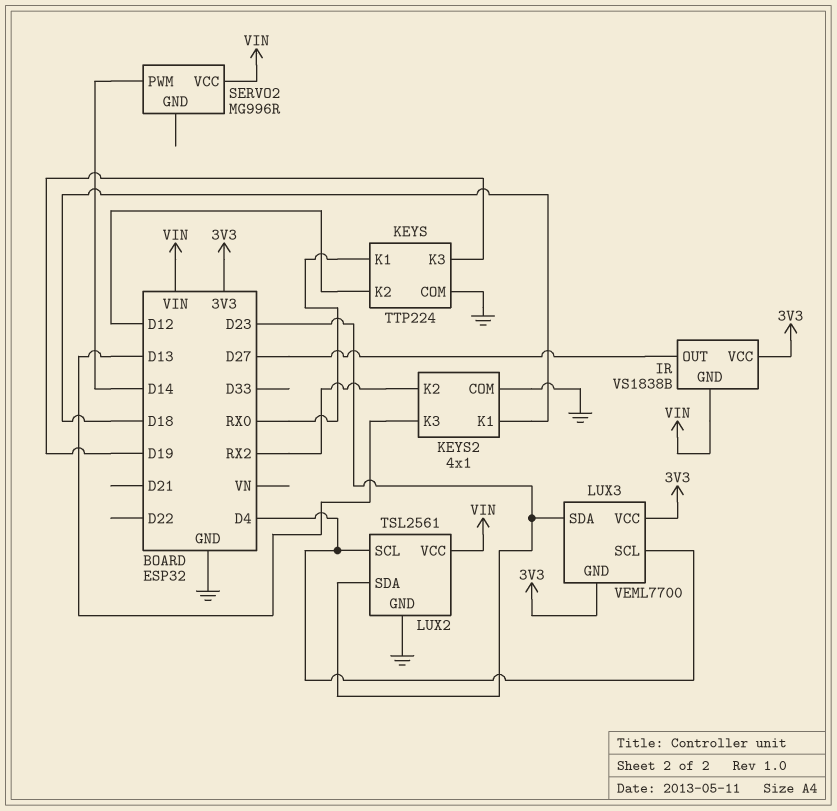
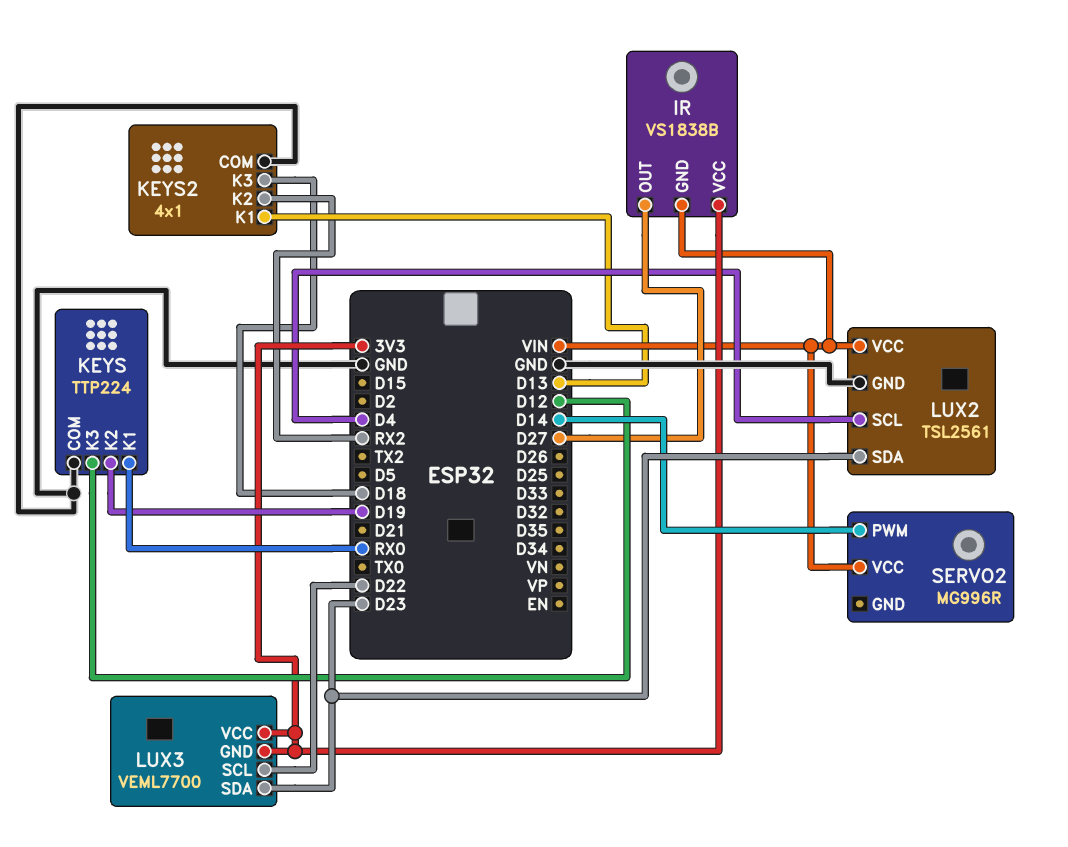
KEYS pin K2: D12 -> D19
KEYS pin K3: D19 -> D12
KEYS2 pin K1: D18 -> D13
KEYS2 pin K3: D13 -> D18
LUX3 pin SCL: D4 -> D22

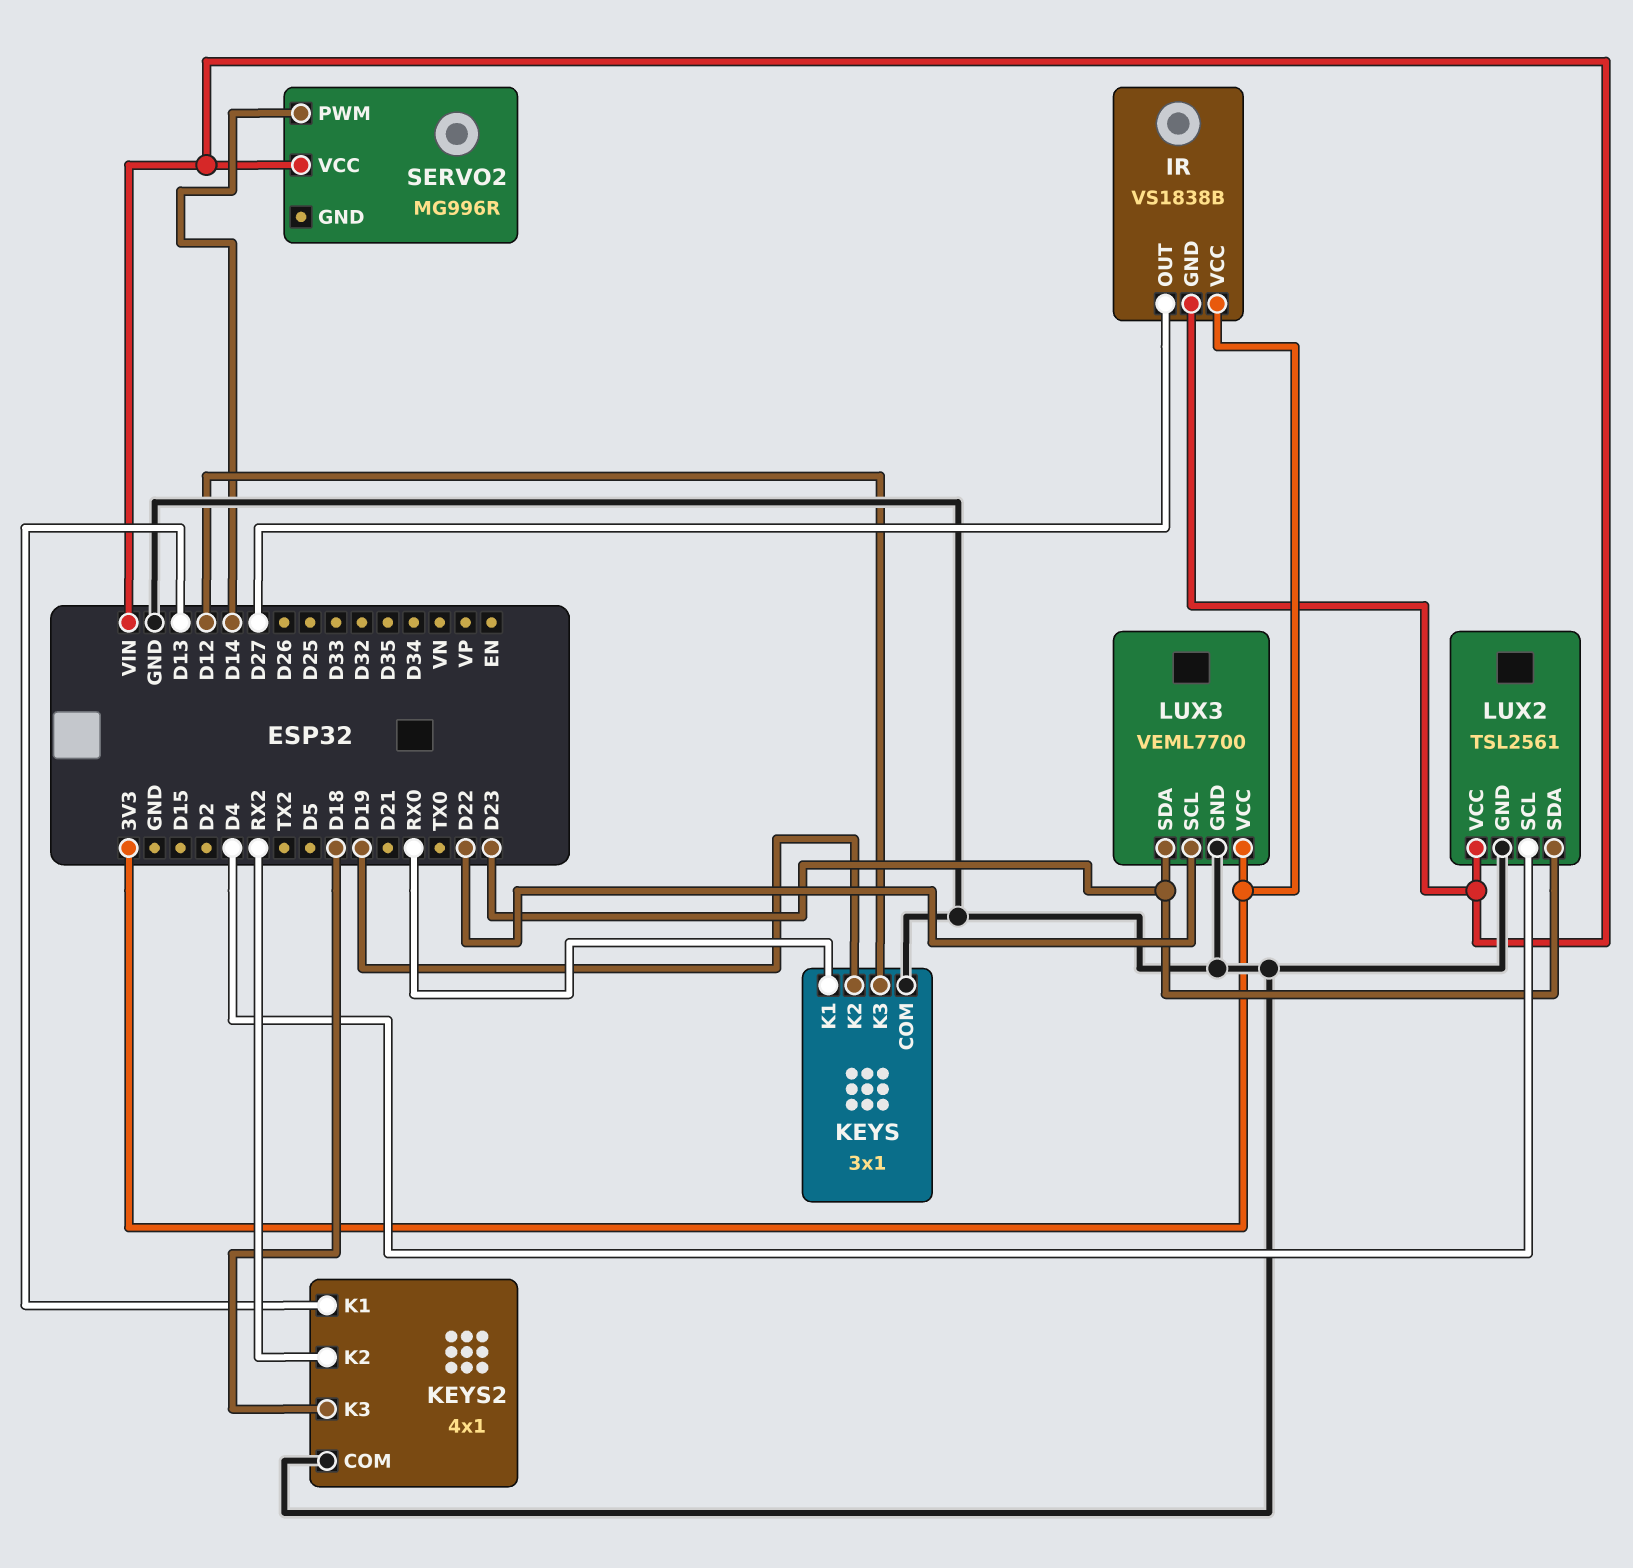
KEYS: TTP224 -> 3x1
LUX3 pin GND: 3V3 -> GND

